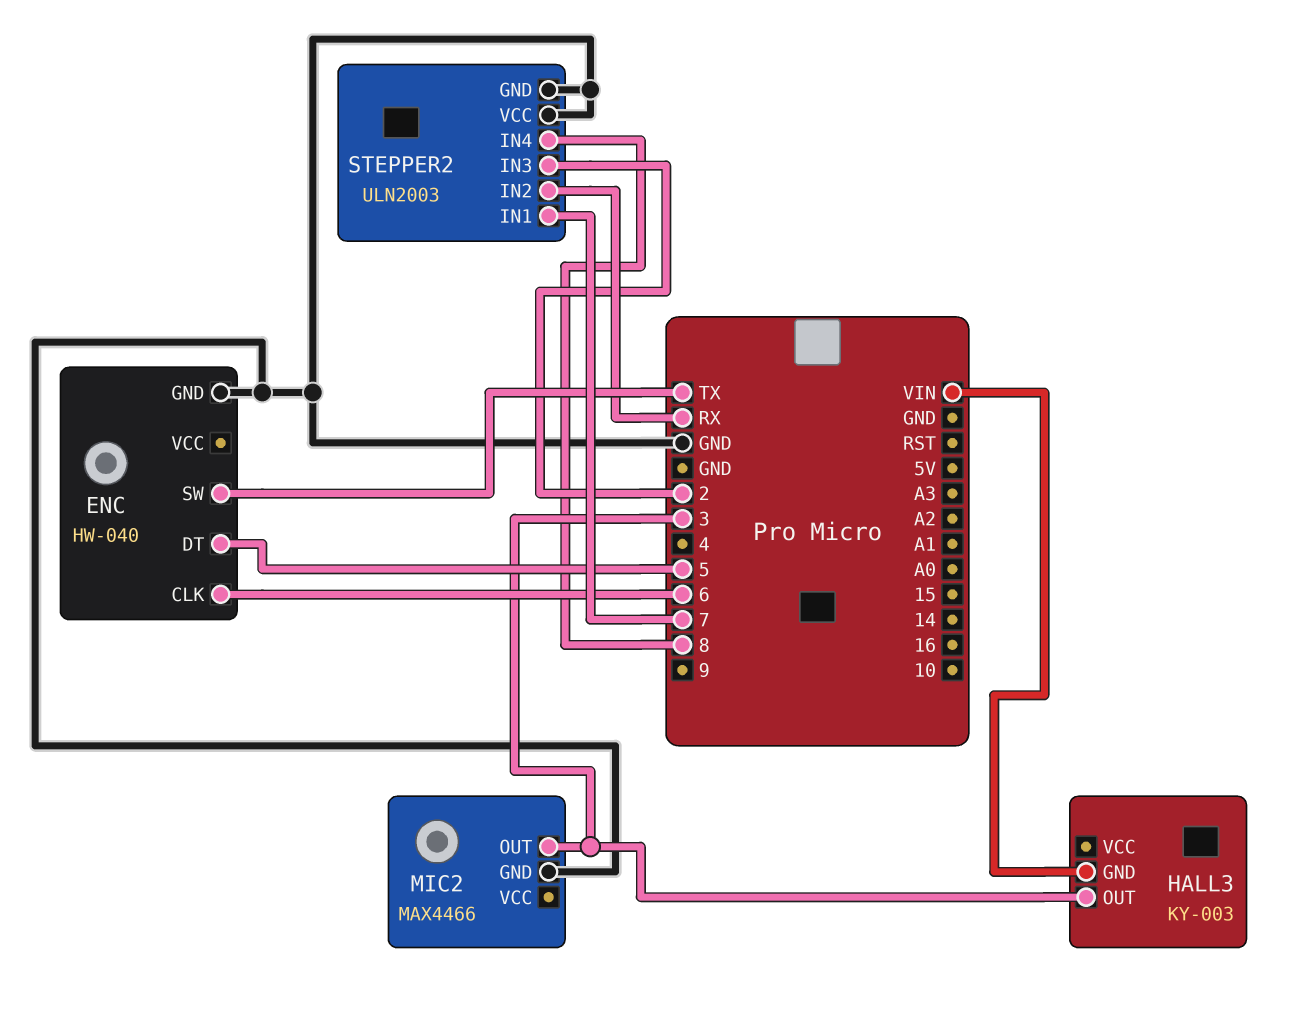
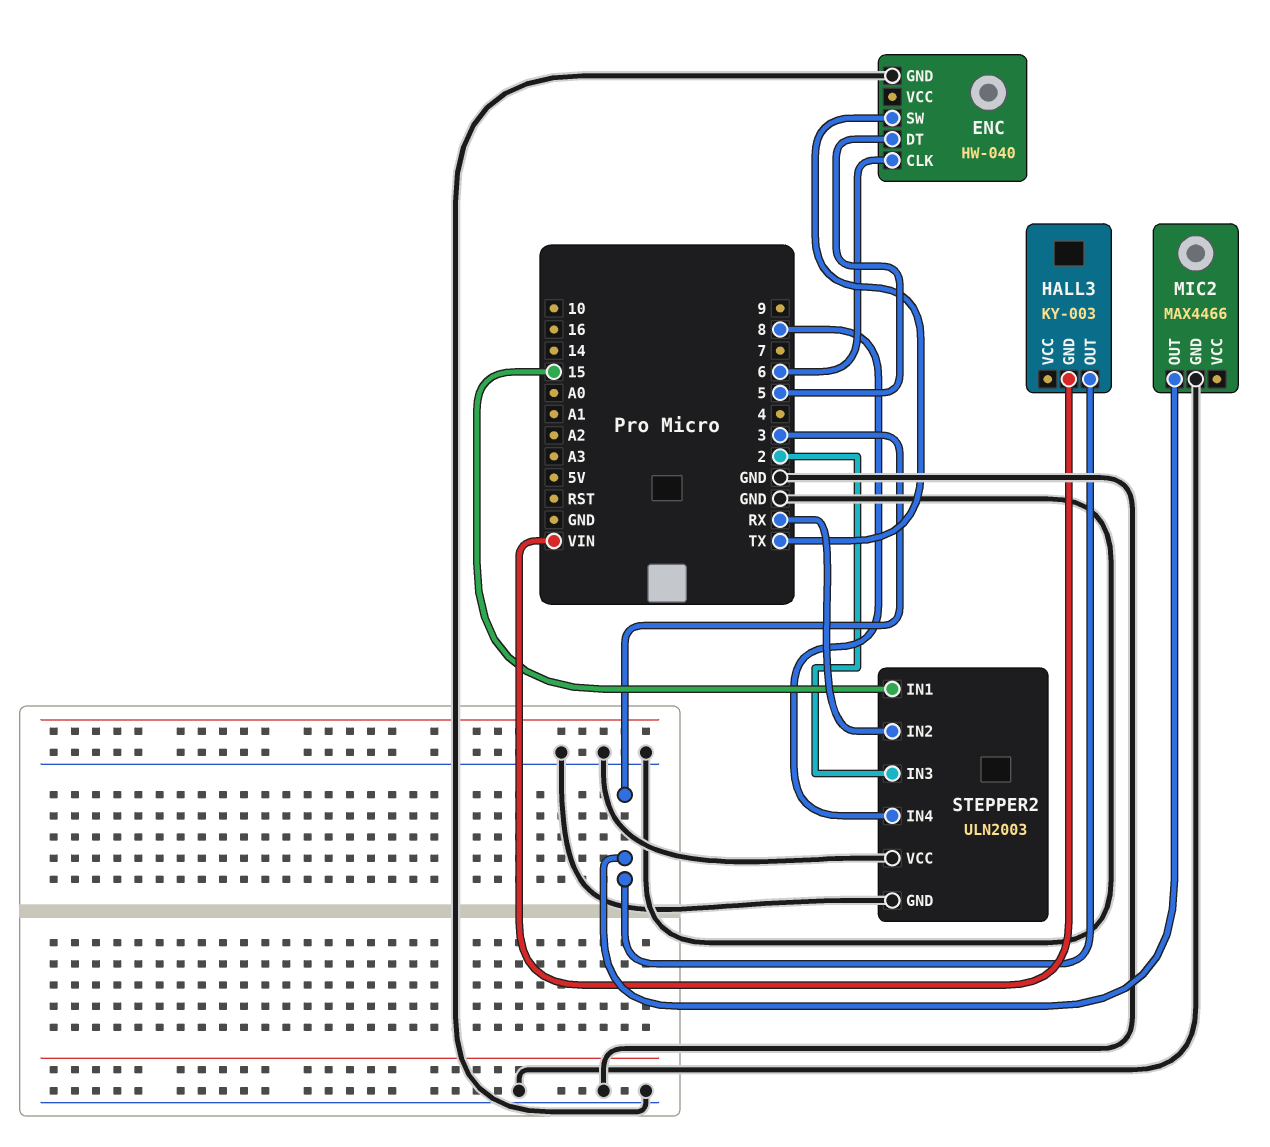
STEPPER2 pin IN1: 7 -> 15

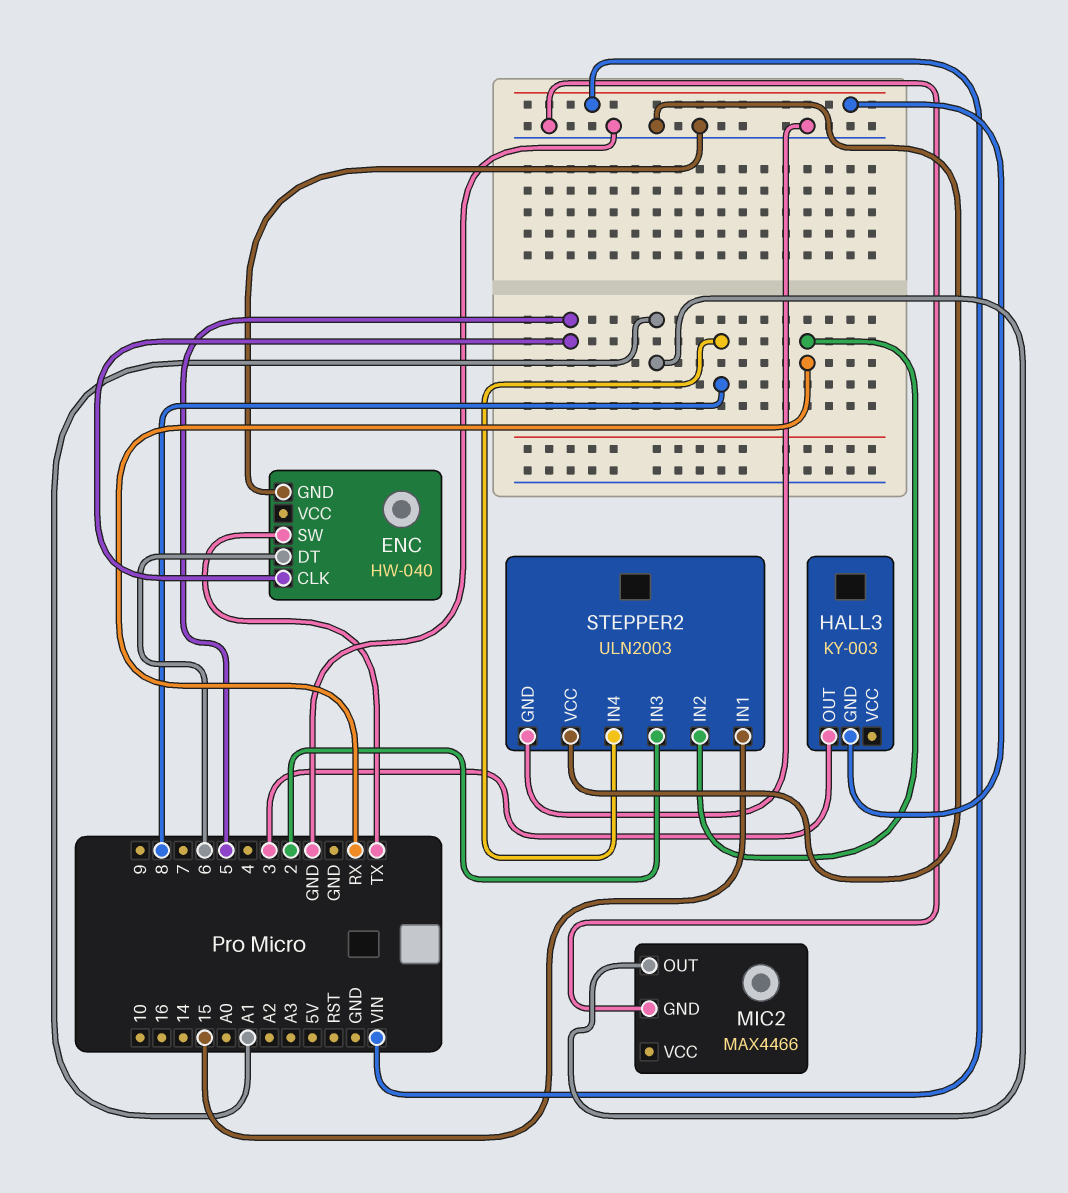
ENC pin CLK: 6 -> 5
ENC pin DT: 5 -> 6
MIC2 pin OUT: 3 -> A1

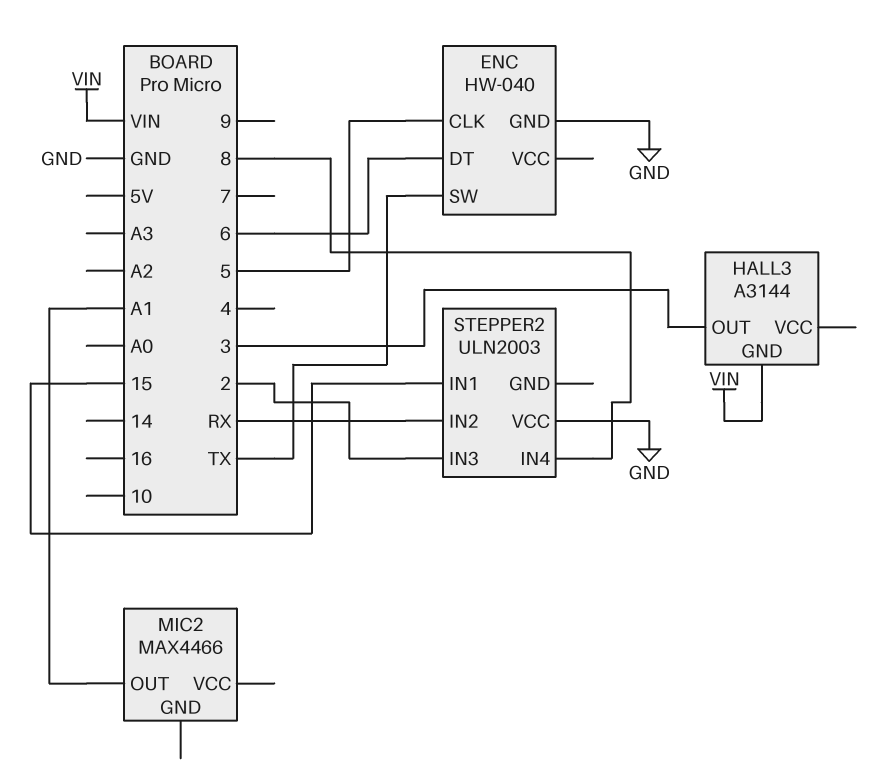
HALL3: KY-003 -> A3144
MIC2 pin GND: GND -> none
STEPPER2 pin GND: GND -> none

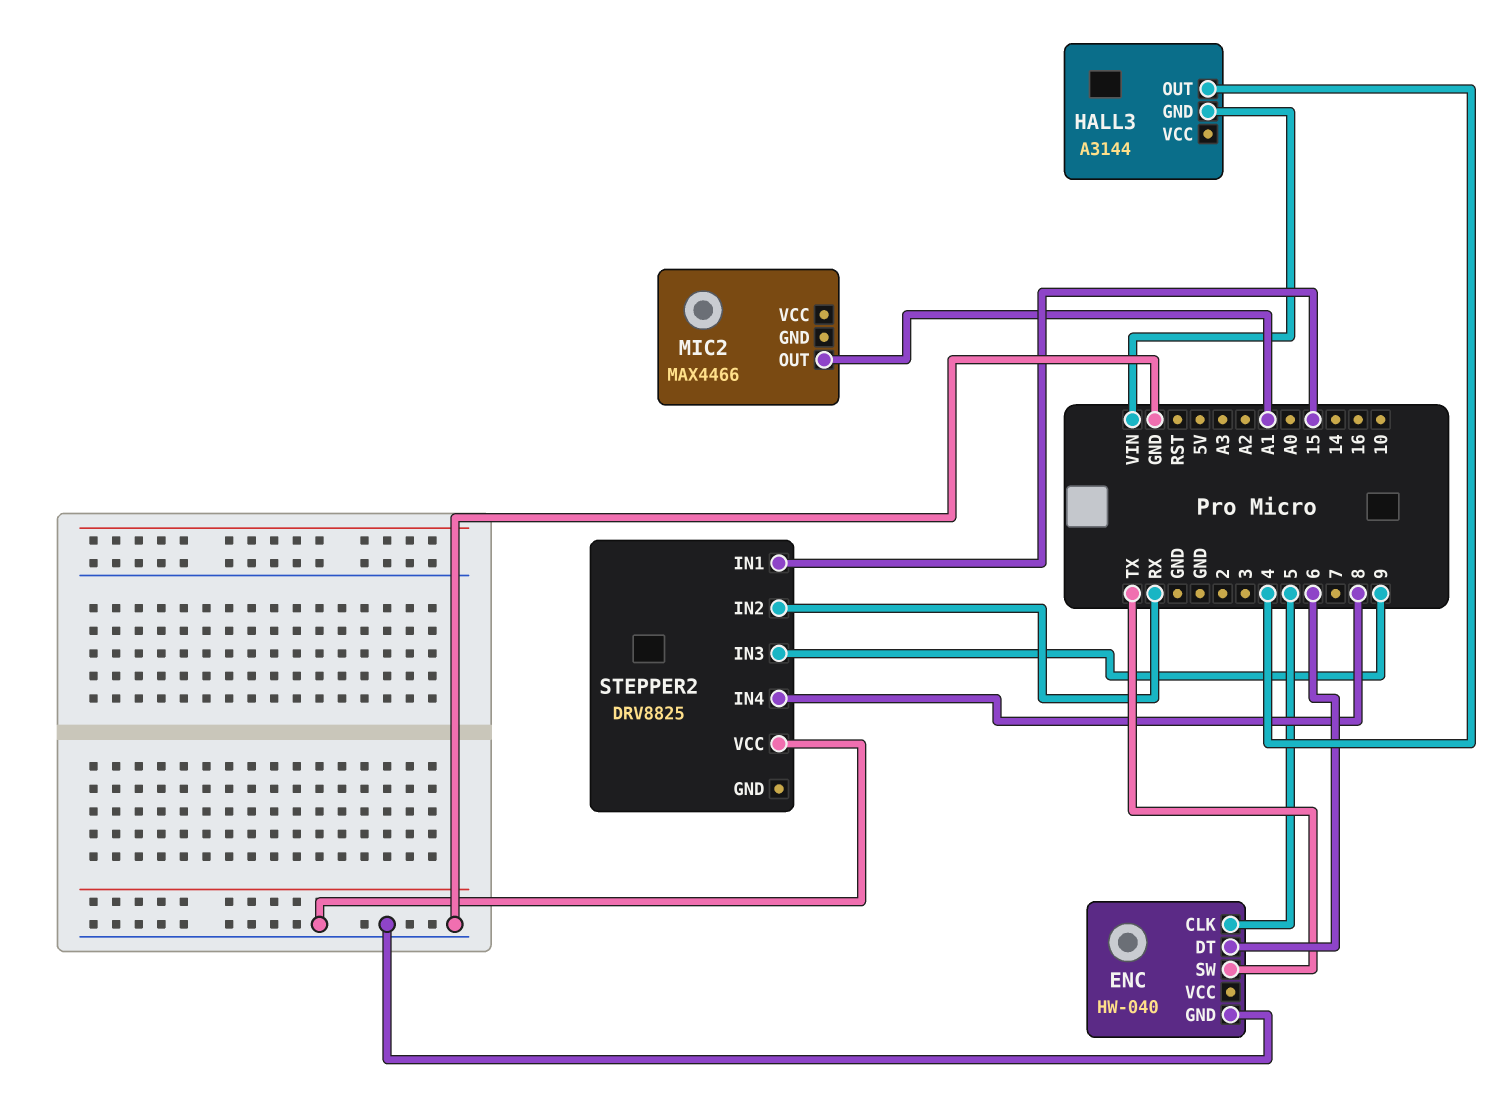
HALL3 pin OUT: 3 -> 4
STEPPER2: ULN2003 -> DRV8825
STEPPER2 pin IN3: 2 -> 9

